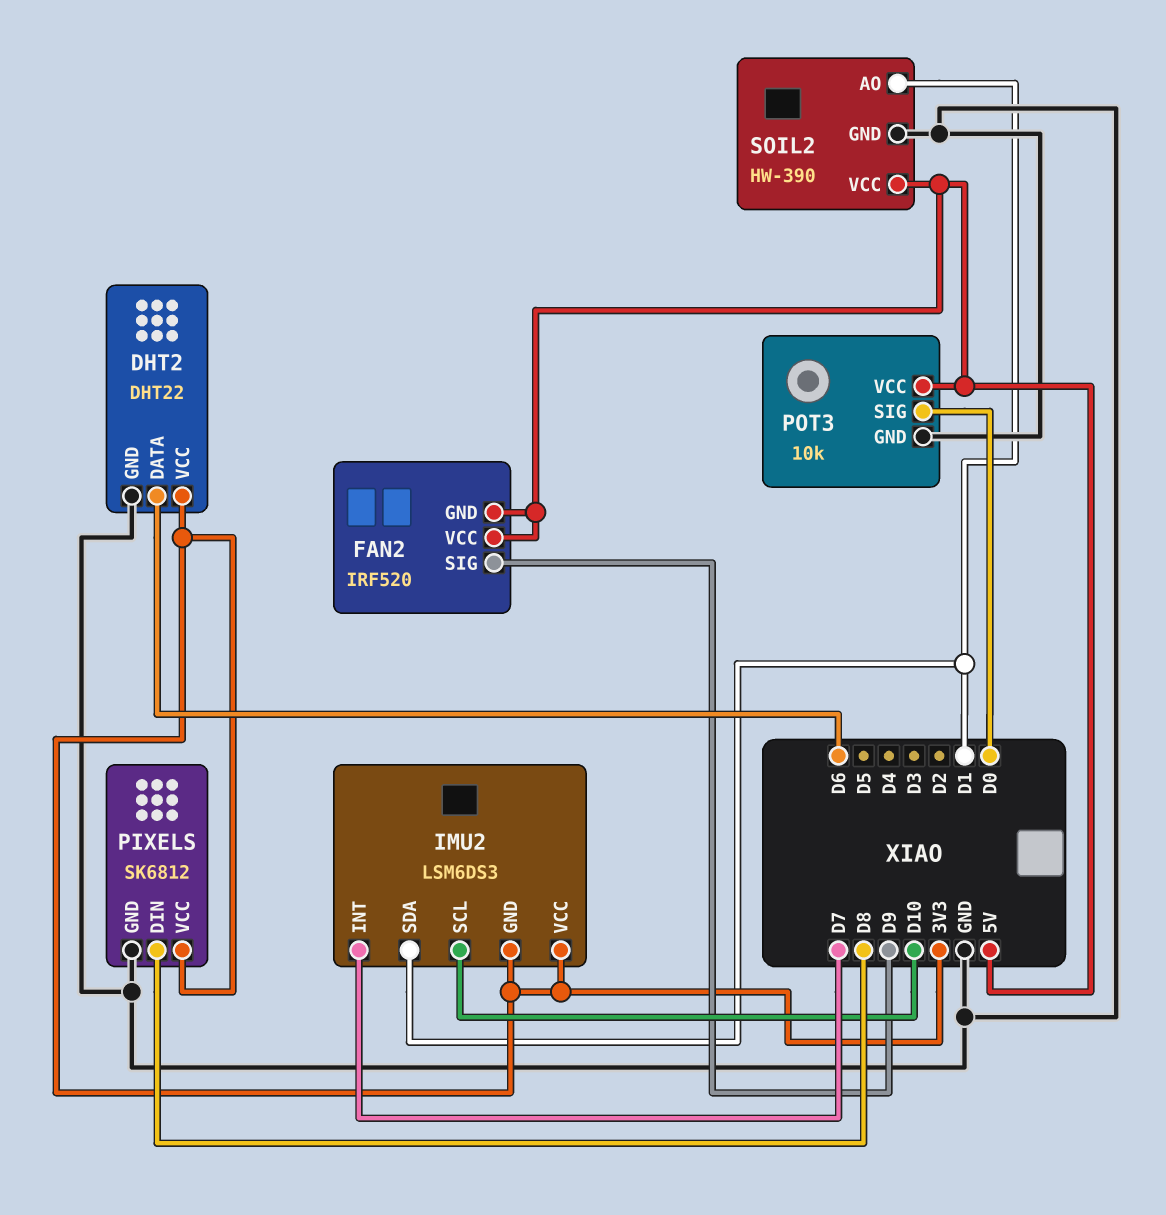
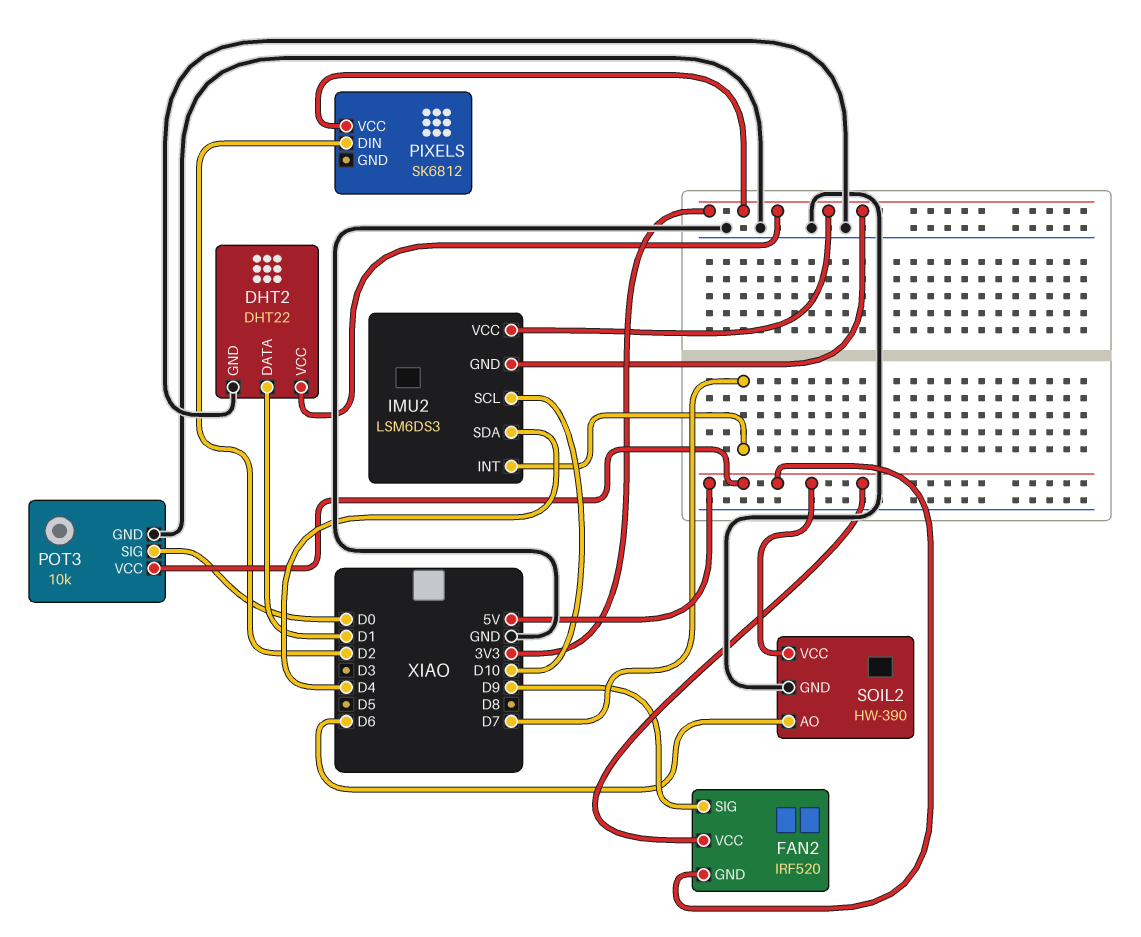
DHT2 pin DATA: D6 -> D1
IMU2 pin SDA: D1 -> D4
PIXELS pin DIN: D8 -> D2
PIXELS pin GND: GND -> none
SOIL2 pin AO: D1 -> D6

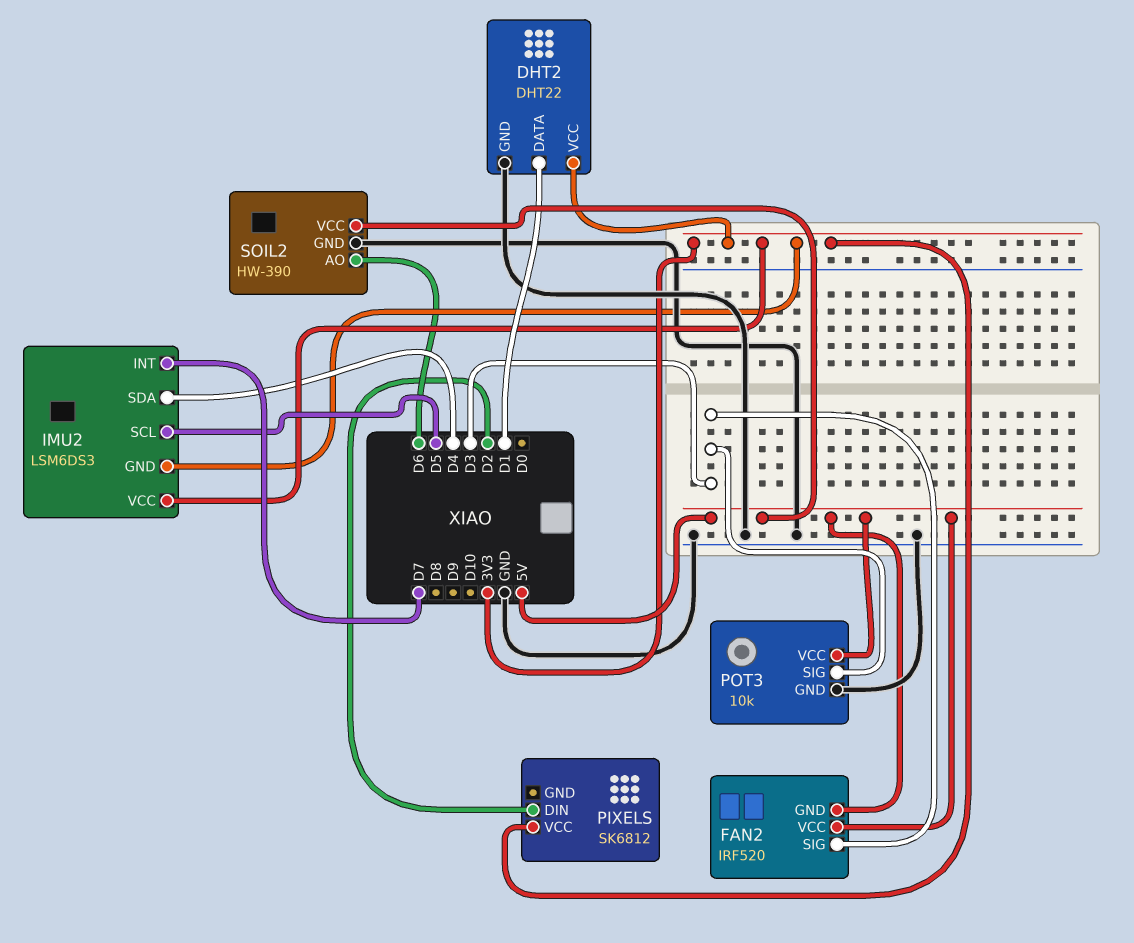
FAN2 pin SIG: D9 -> D3
IMU2 pin SCL: D10 -> D5
POT3 pin SIG: D0 -> D3

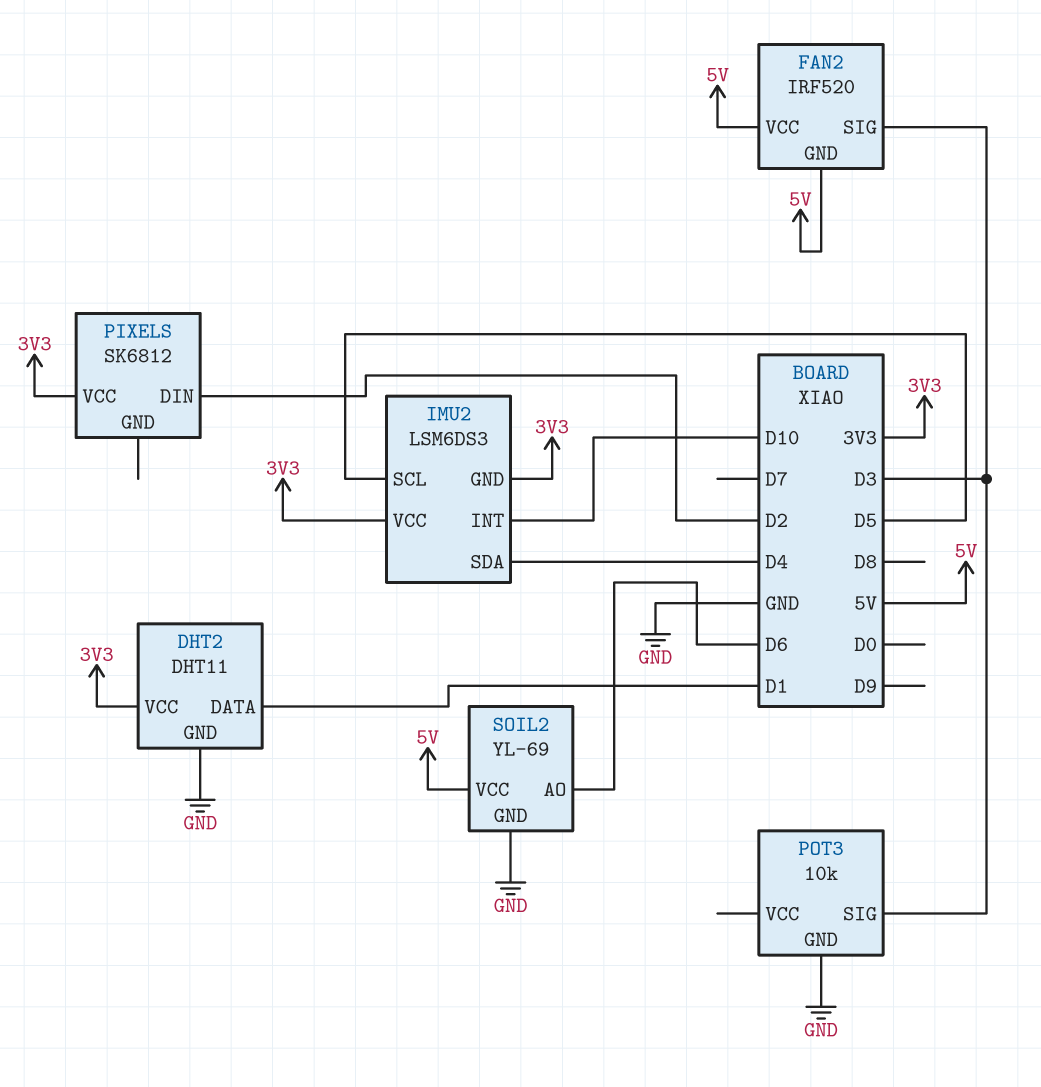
DHT2: DHT22 -> DHT11
IMU2 pin INT: D7 -> D10
POT3 pin VCC: 5V -> none
SOIL2: HW-390 -> YL-69

